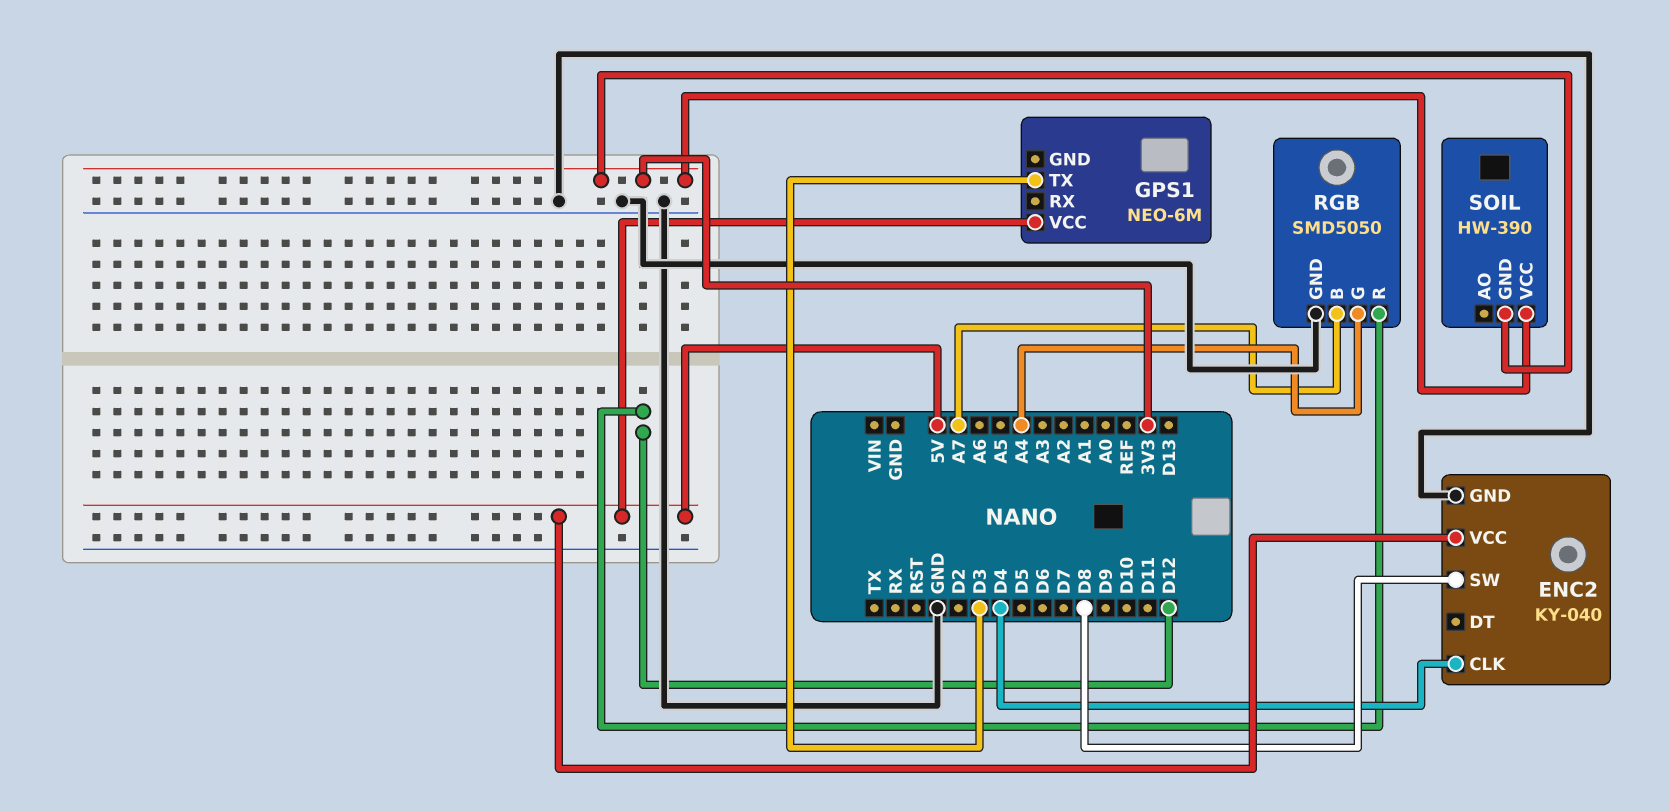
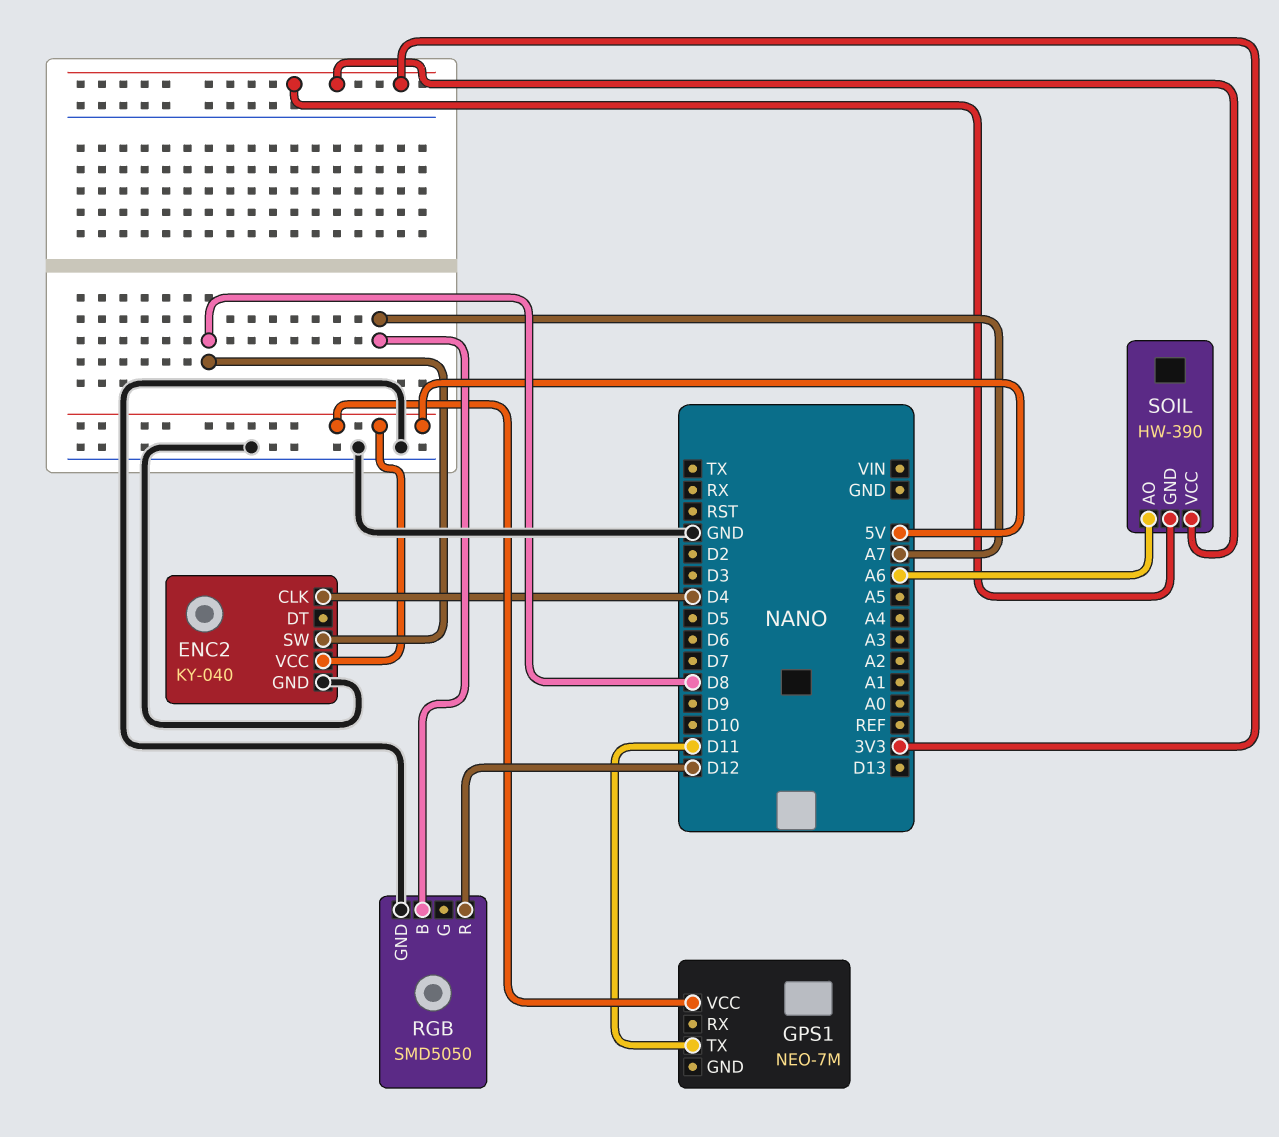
GPS1: NEO-6M -> NEO-7M
GPS1 pin TX: D3 -> D11
RGB pin G: A4 -> none
SOIL pin AO: none -> A6

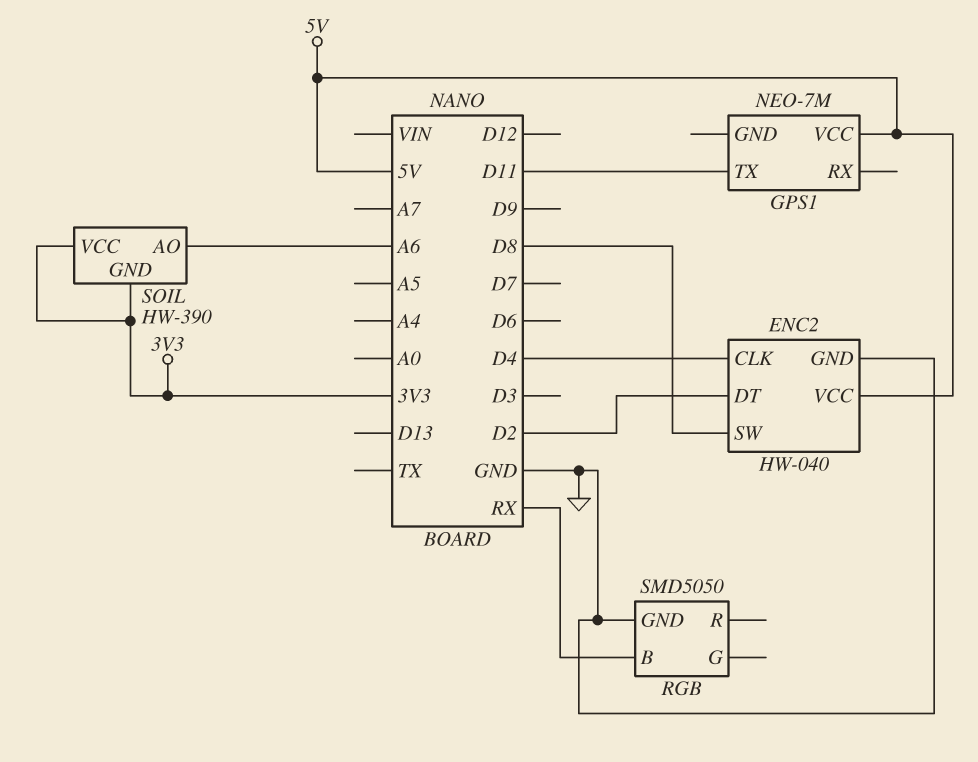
ENC2: KY-040 -> HW-040
ENC2 pin DT: none -> D2
RGB pin B: A7 -> RX
RGB pin R: D12 -> none

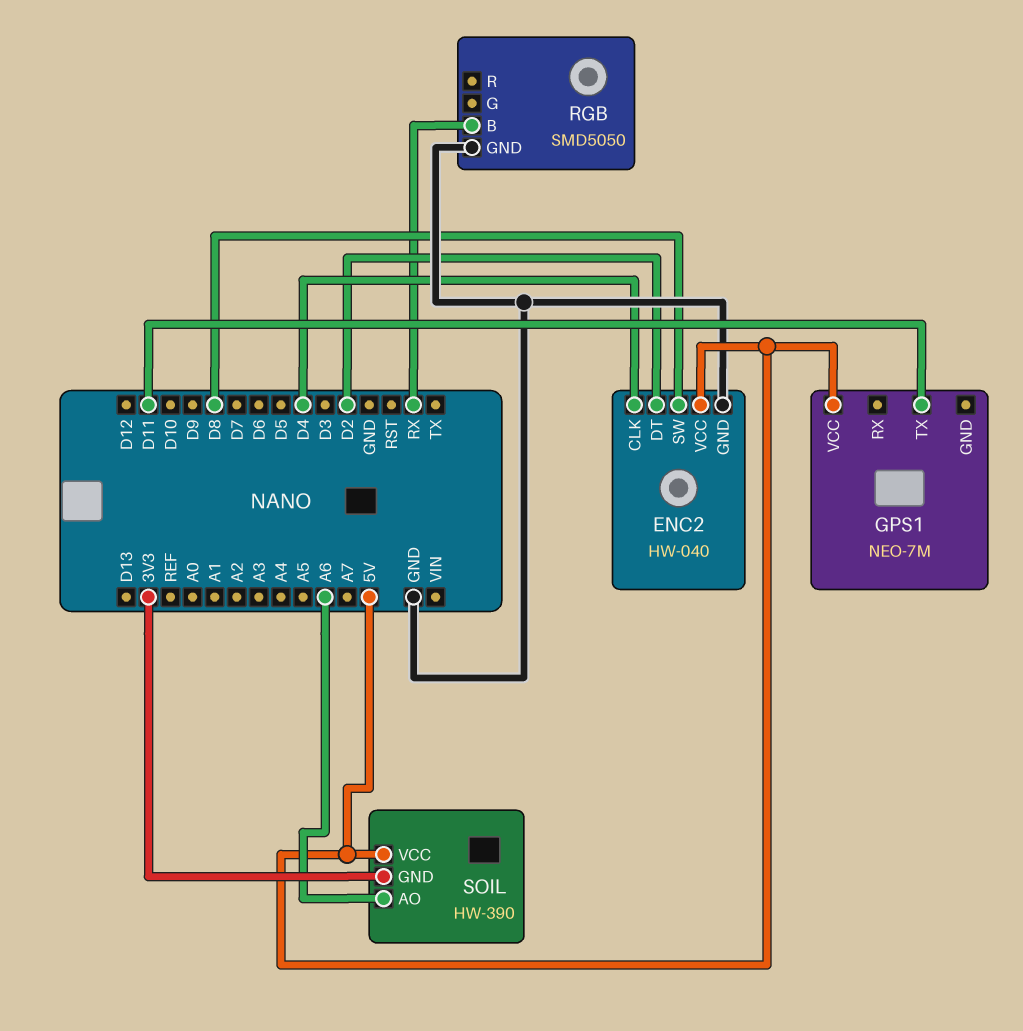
SOIL pin VCC: 3V3 -> 5V

